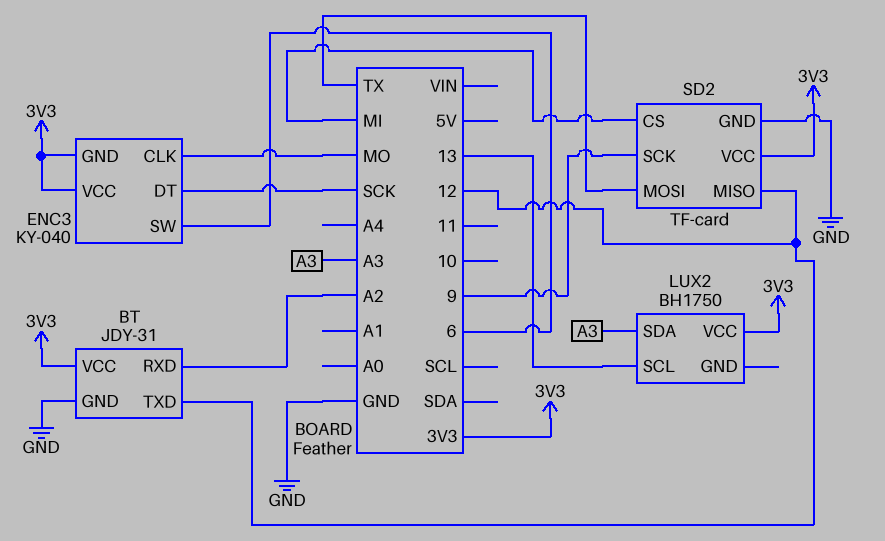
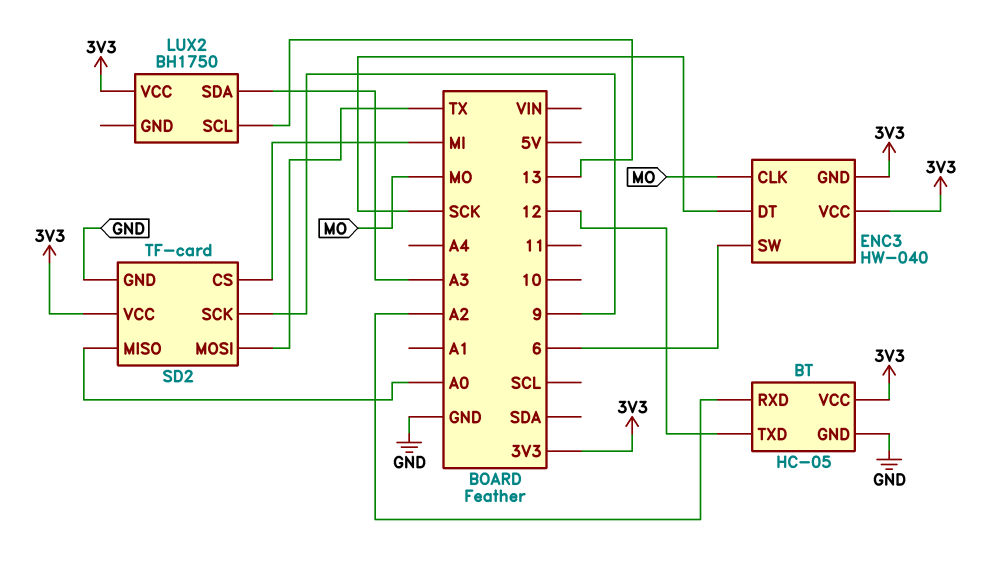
BT: JDY-31 -> HC-05
ENC3: KY-040 -> HW-040
SD2 pin MISO: 12 -> A0

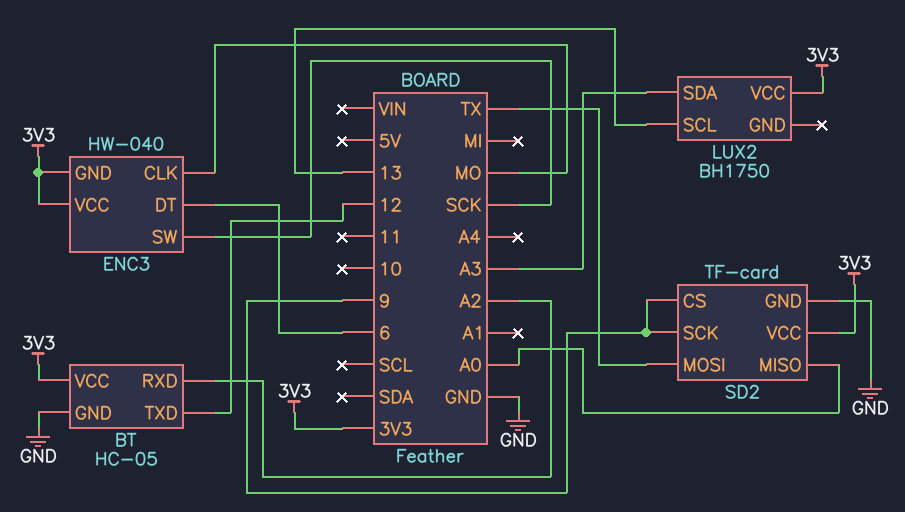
ENC3 pin DT: SCK -> 6
ENC3 pin SW: 6 -> SCK
SD2 pin CS: MI -> 9

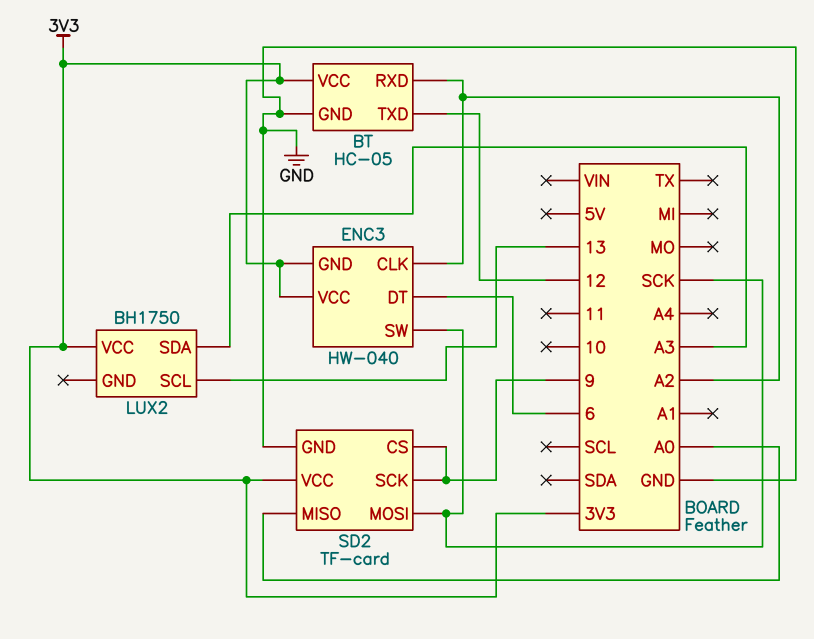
ENC3 pin CLK: MO -> A2
SD2 pin MOSI: TX -> SCK

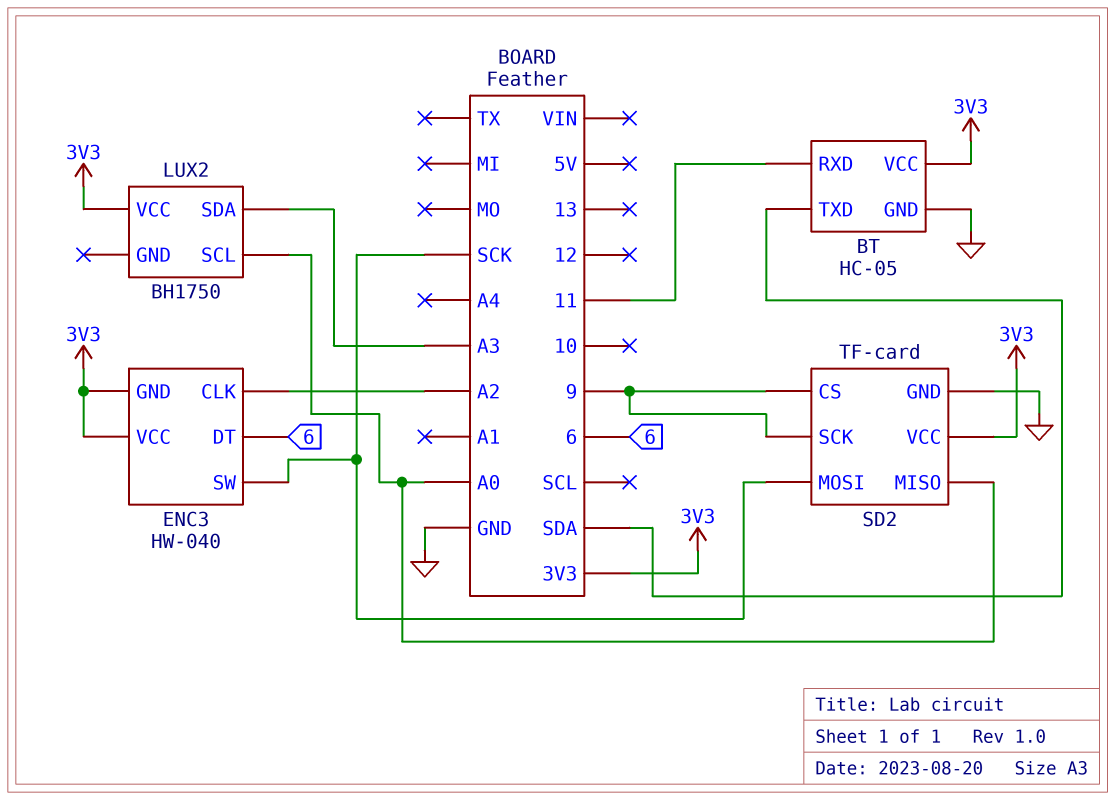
BT pin RXD: A2 -> 11
BT pin TXD: 12 -> SDA
LUX2 pin SCL: 13 -> A0

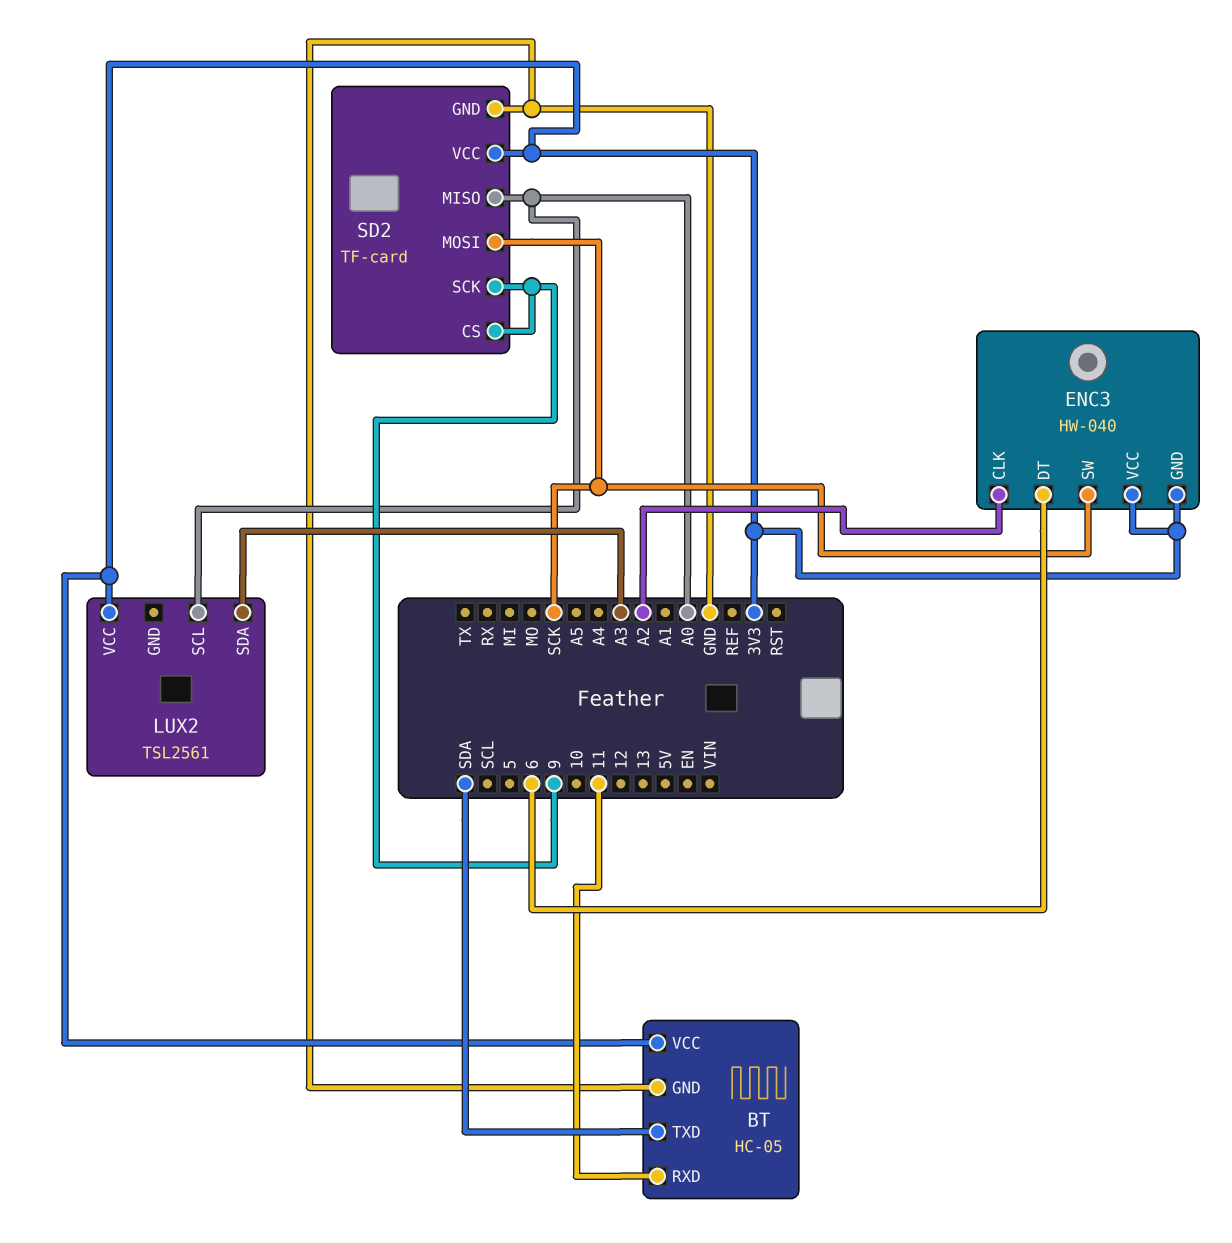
LUX2: BH1750 -> TSL2561

